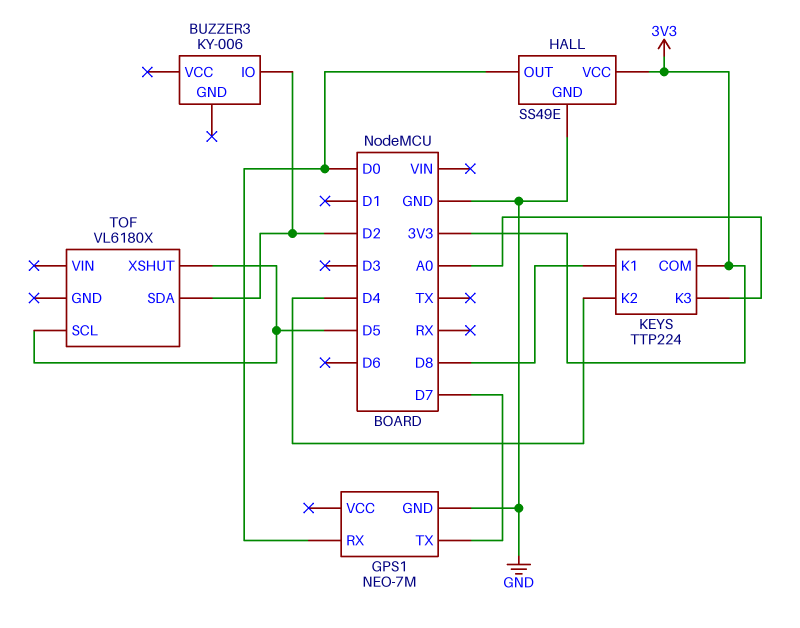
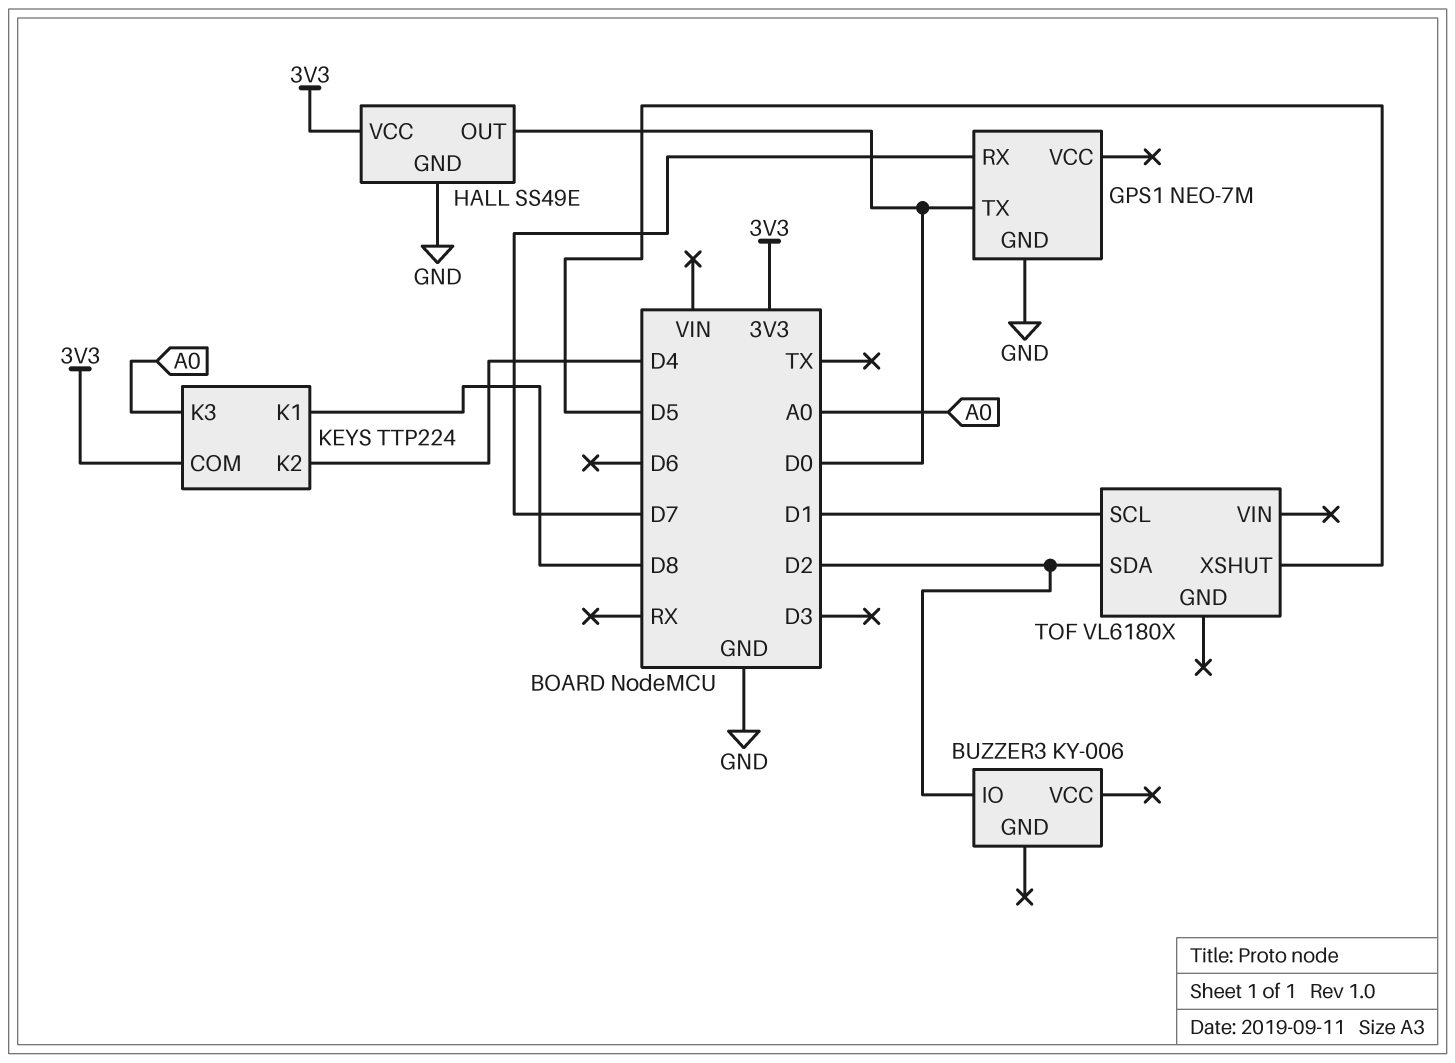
GPS1 pin RX: D0 -> D7
GPS1 pin TX: D7 -> D0
TOF pin SCL: D5 -> D1

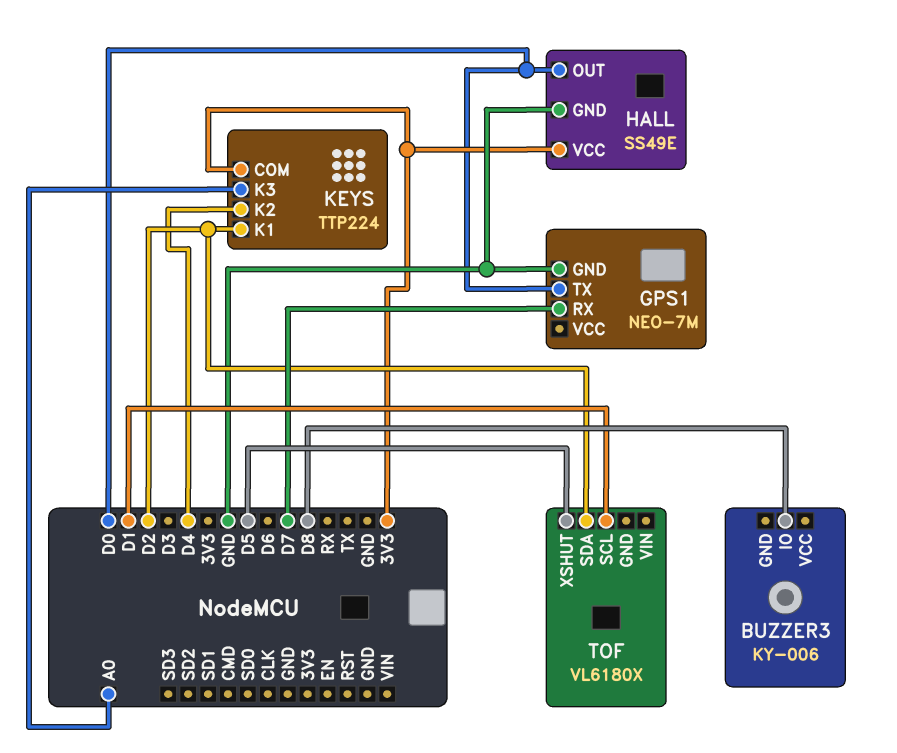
BUZZER3 pin IO: D2 -> D8
KEYS pin K1: D8 -> D2

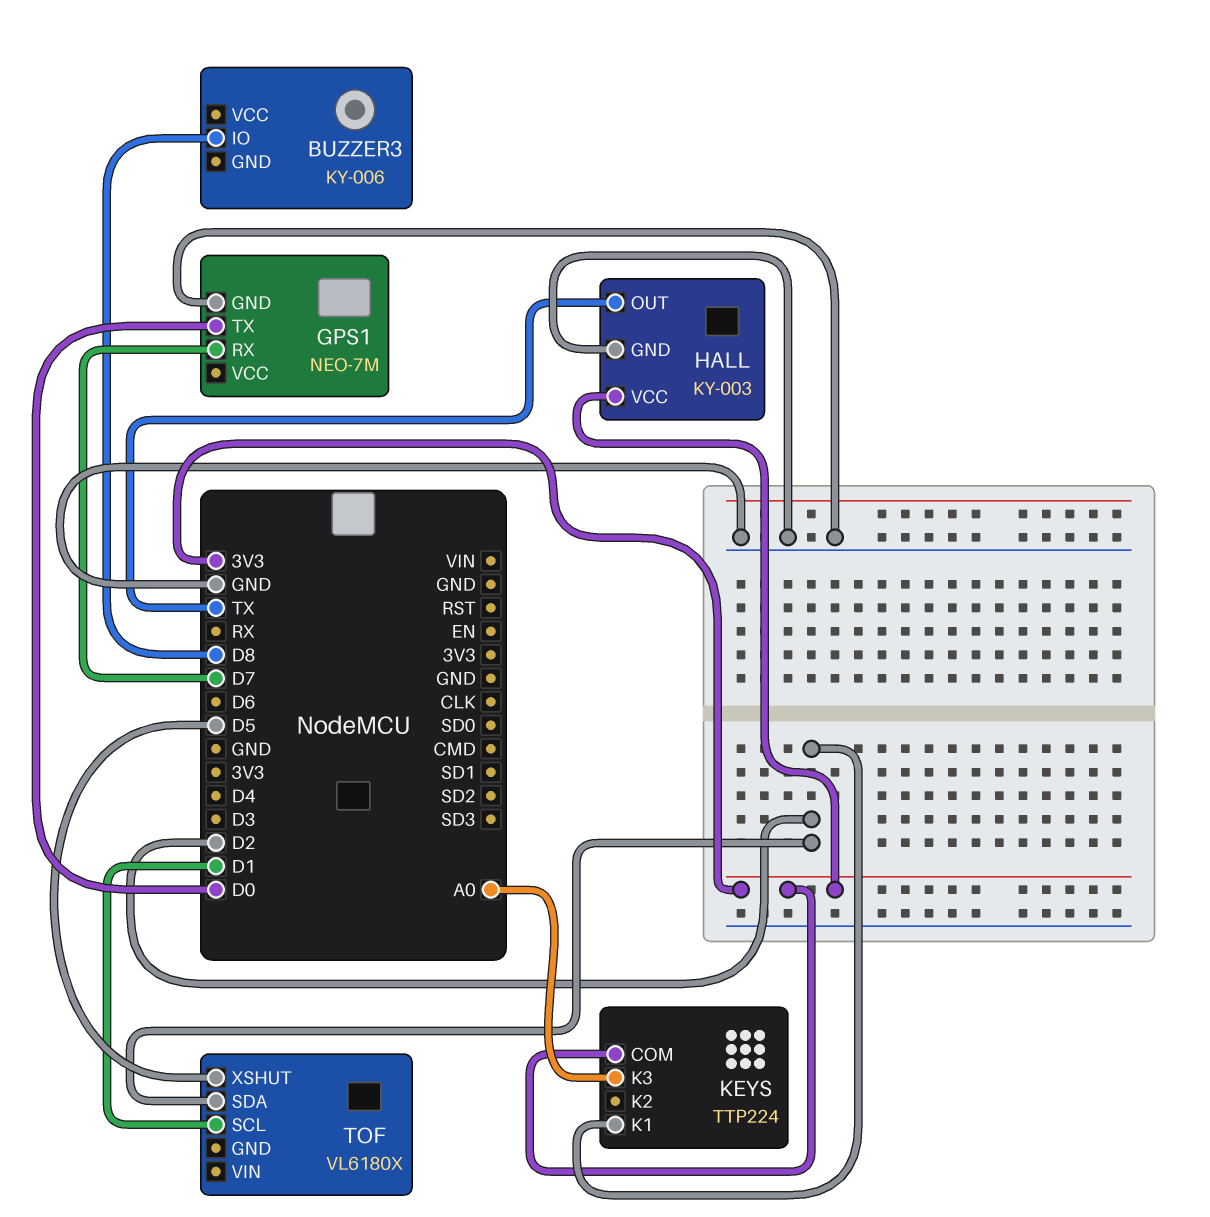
HALL: SS49E -> KY-003
HALL pin OUT: D0 -> TX
KEYS pin K2: D4 -> none

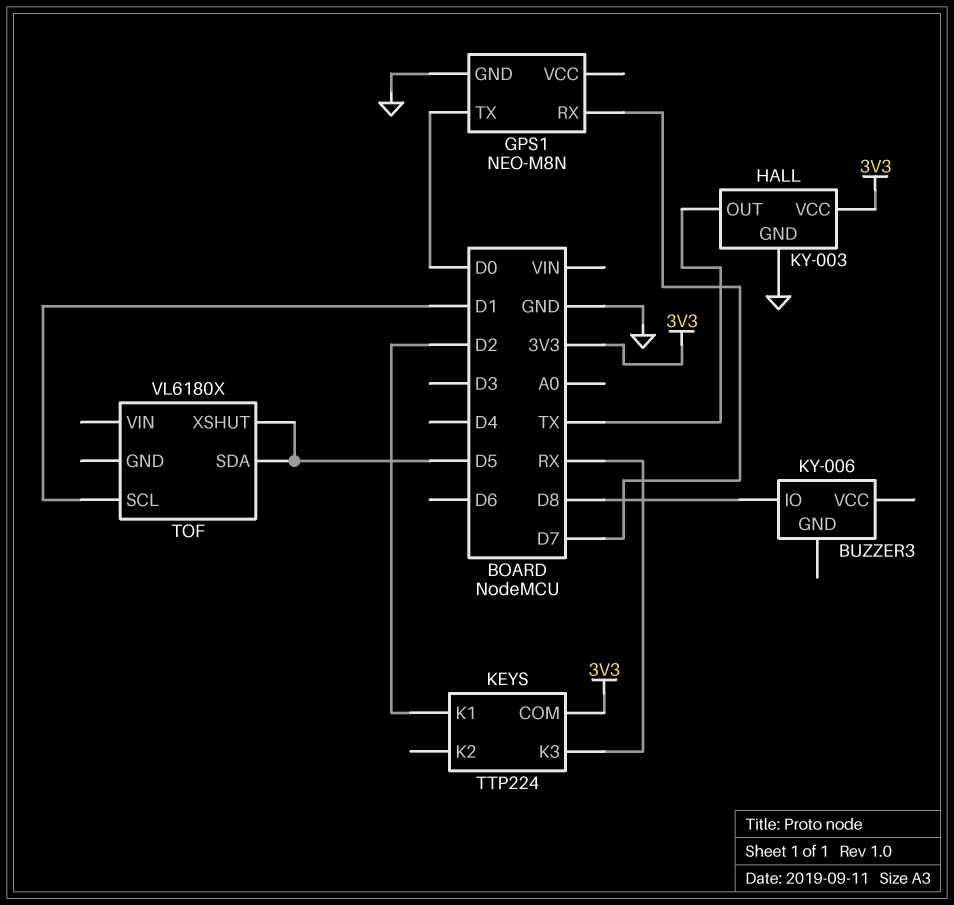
GPS1: NEO-7M -> NEO-M8N
KEYS pin K3: A0 -> RX
TOF pin SDA: D2 -> D5

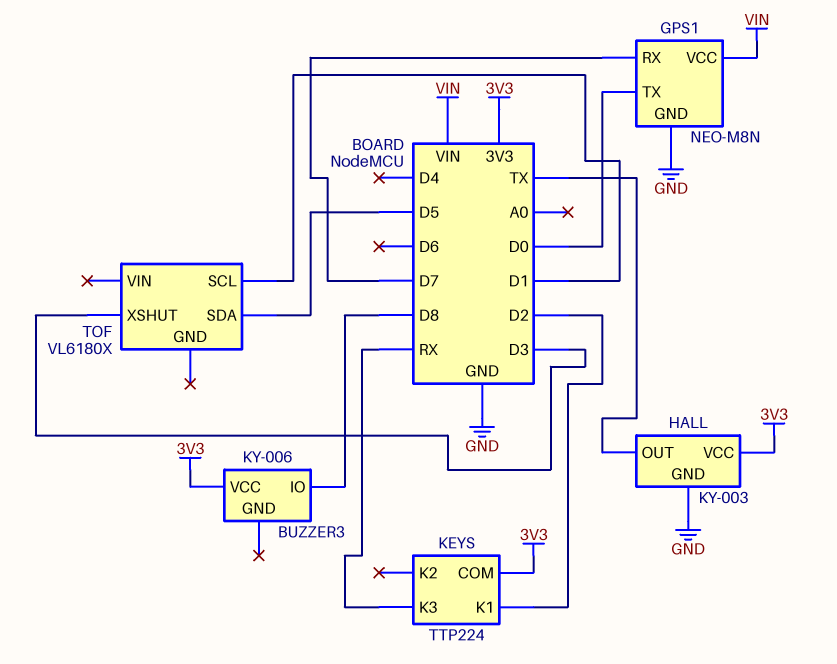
BUZZER3 pin VCC: none -> 3V3
GPS1 pin VCC: none -> VIN
TOF pin XSHUT: D5 -> D3

